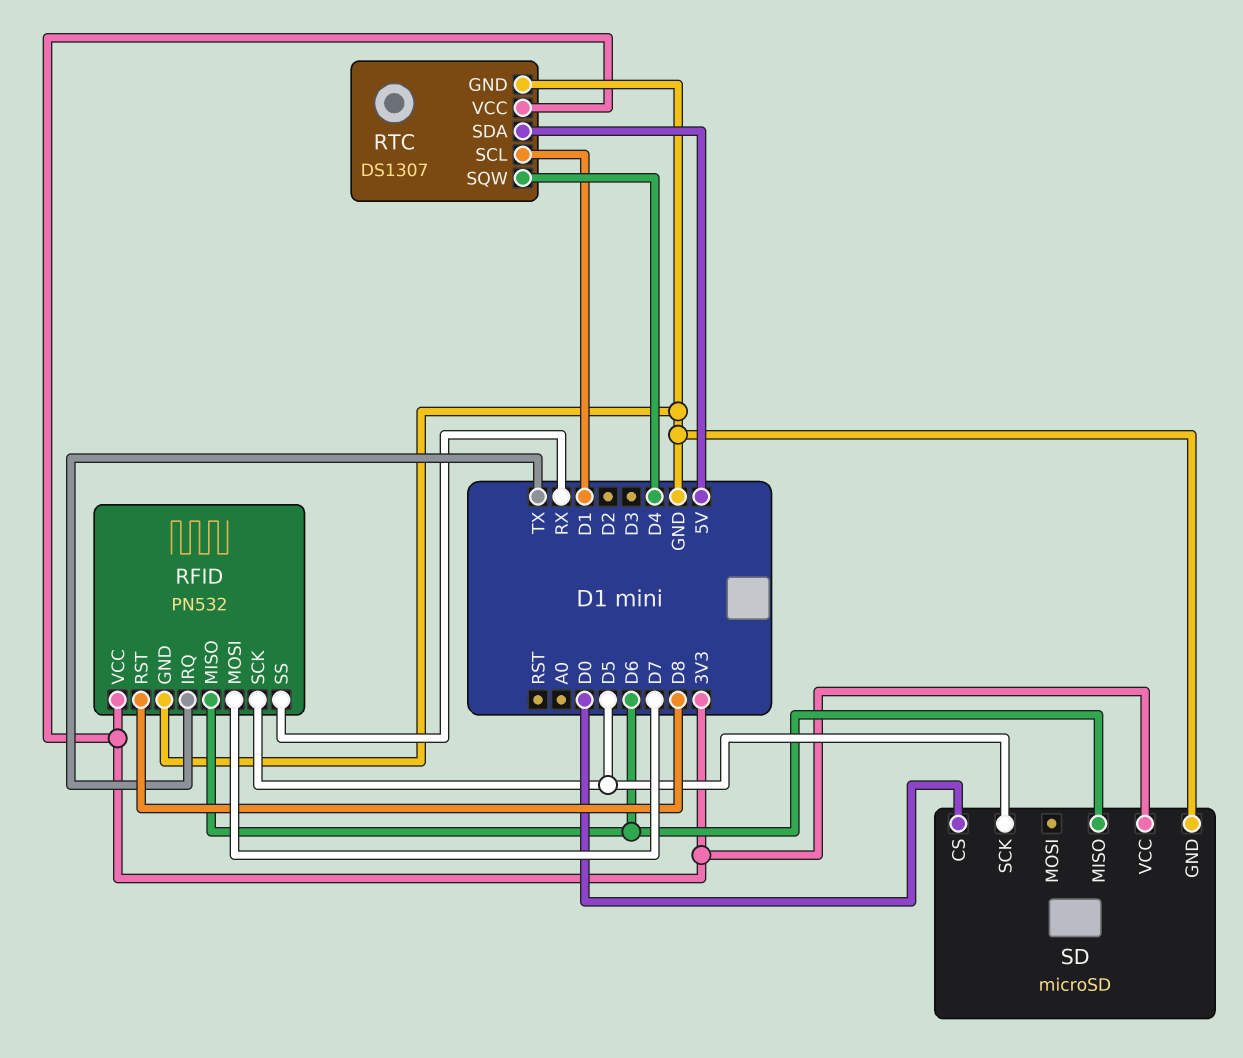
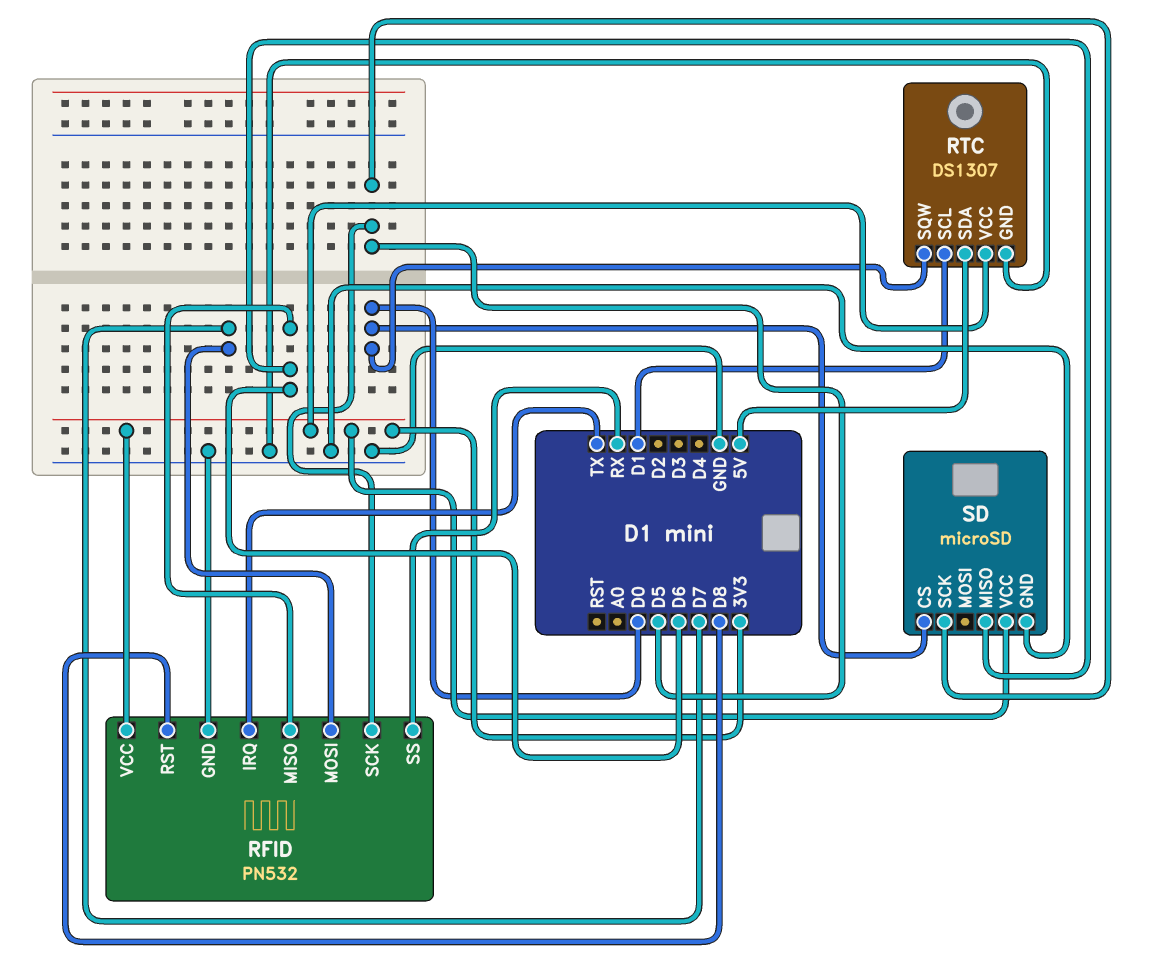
RTC pin SQW: D4 -> D0

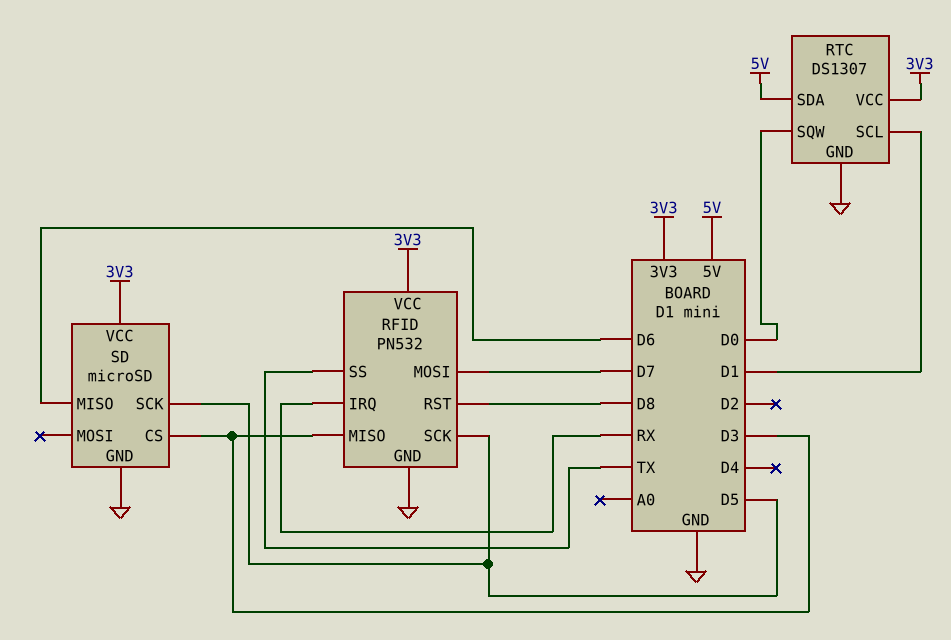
RFID pin IRQ: TX -> RX
RFID pin MISO: D6 -> D3
RFID pin SS: RX -> TX
SD pin CS: D0 -> D3

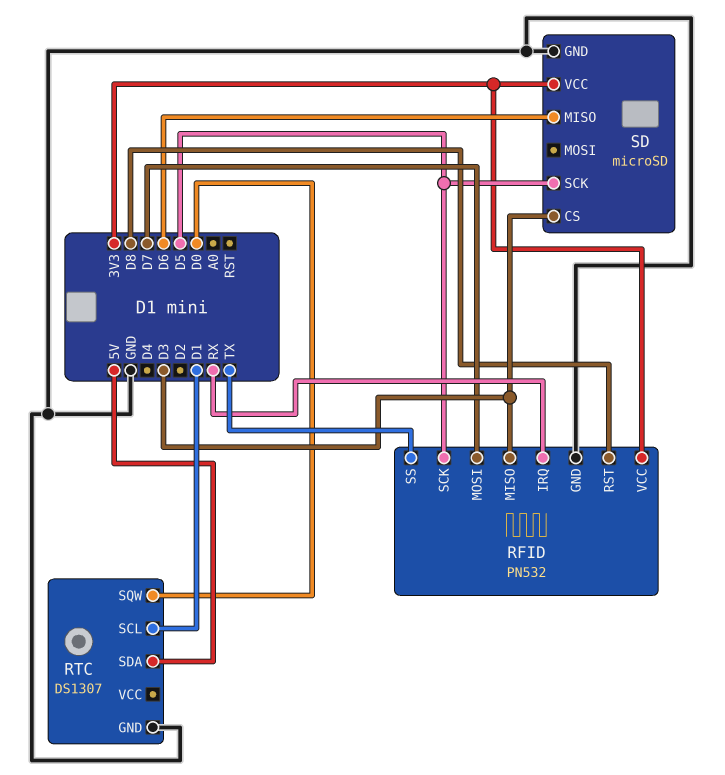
RTC pin VCC: 3V3 -> none

